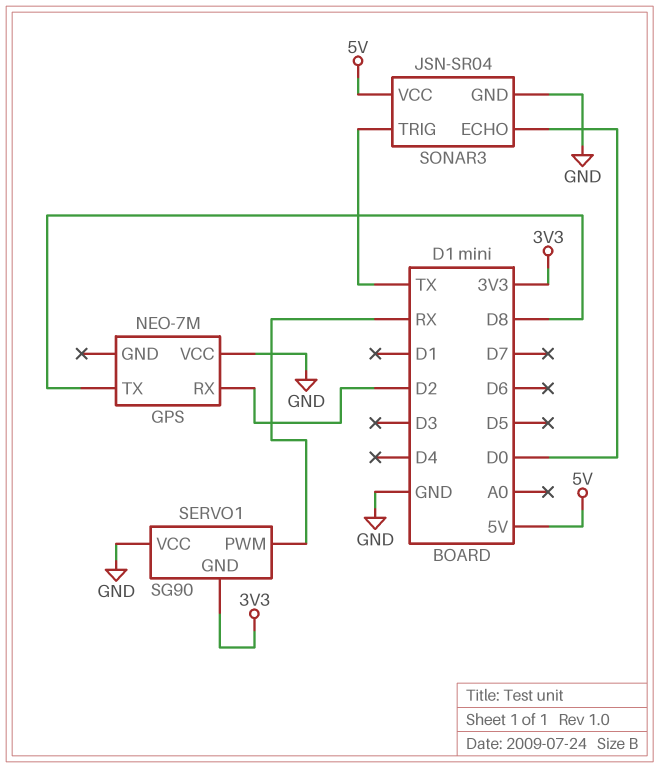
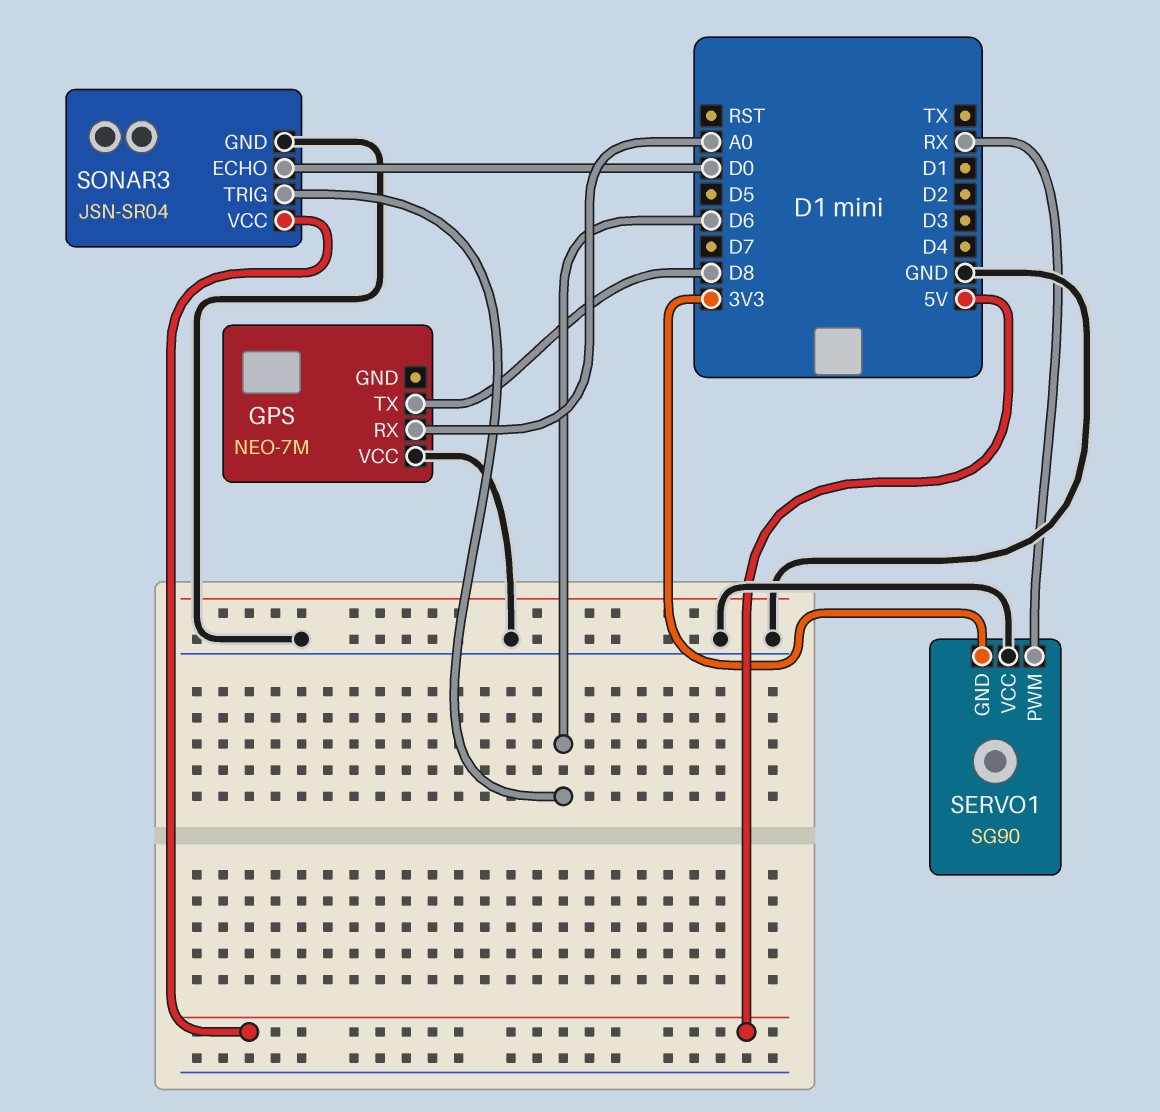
GPS pin RX: D2 -> A0
SONAR3 pin TRIG: TX -> D6

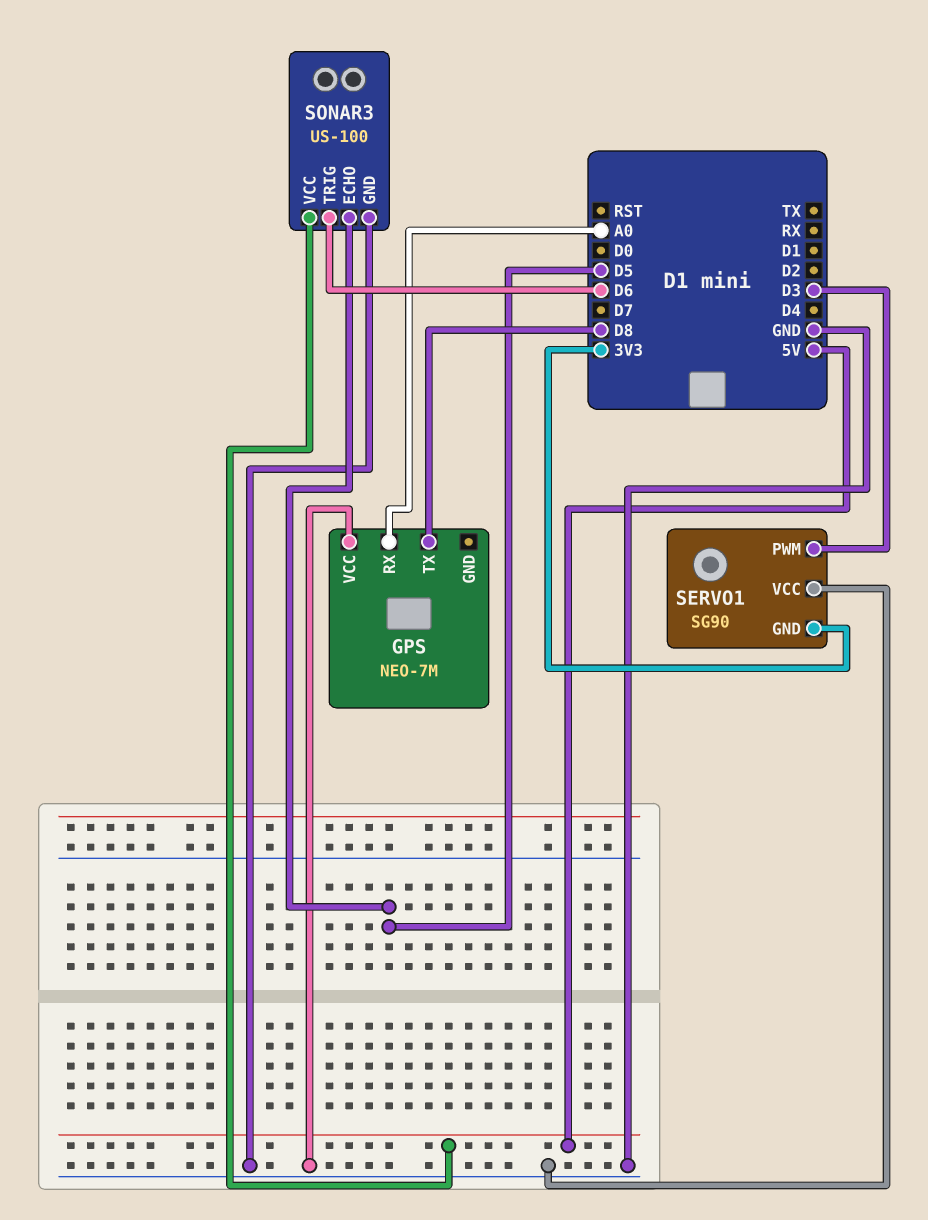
SERVO1 pin PWM: RX -> D3
SONAR3: JSN-SR04 -> US-100
SONAR3 pin ECHO: D0 -> D5

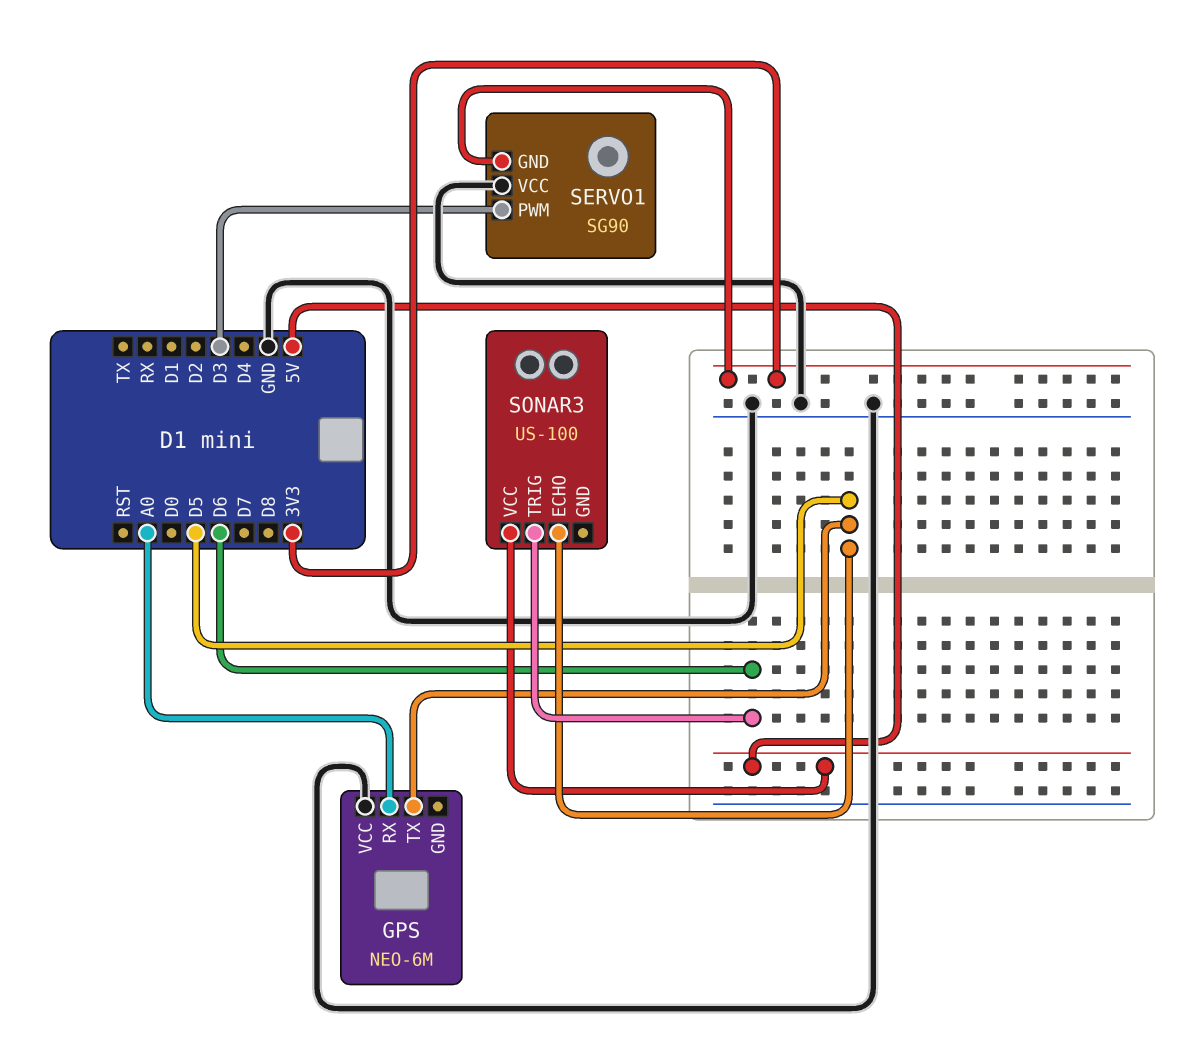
GPS: NEO-7M -> NEO-6M
GPS pin TX: D8 -> D5
SONAR3 pin GND: GND -> none

